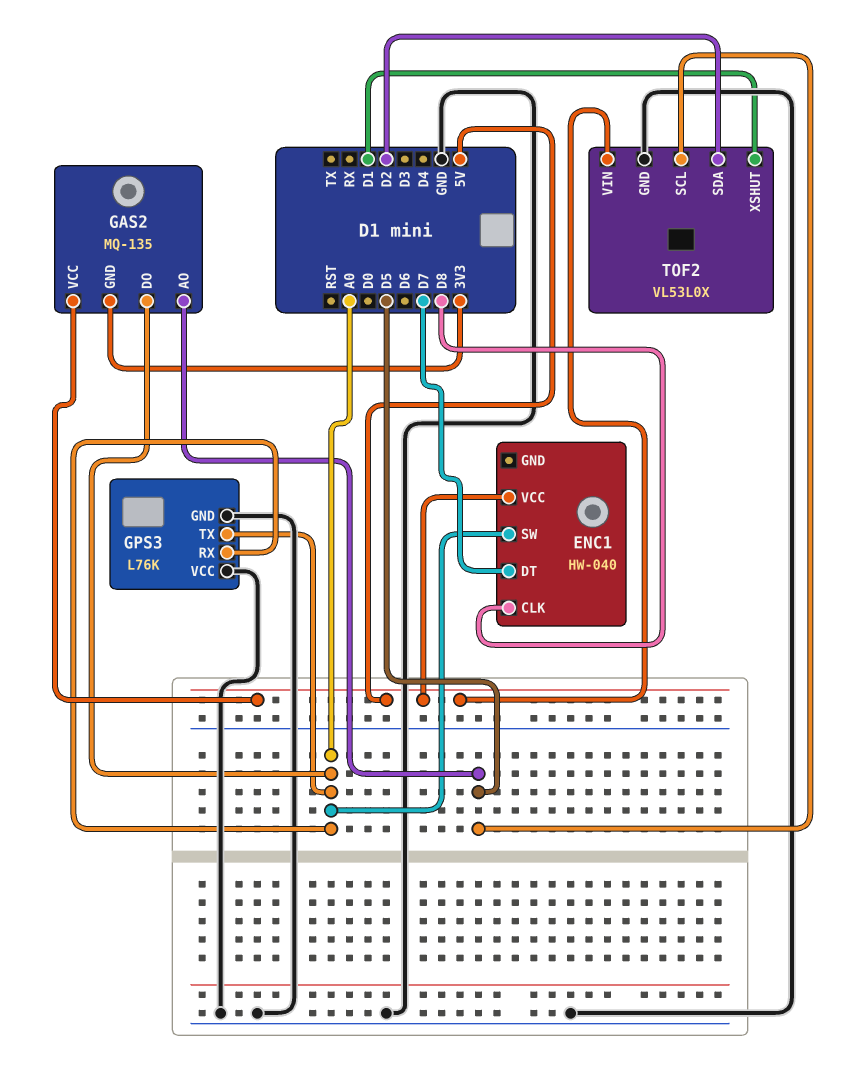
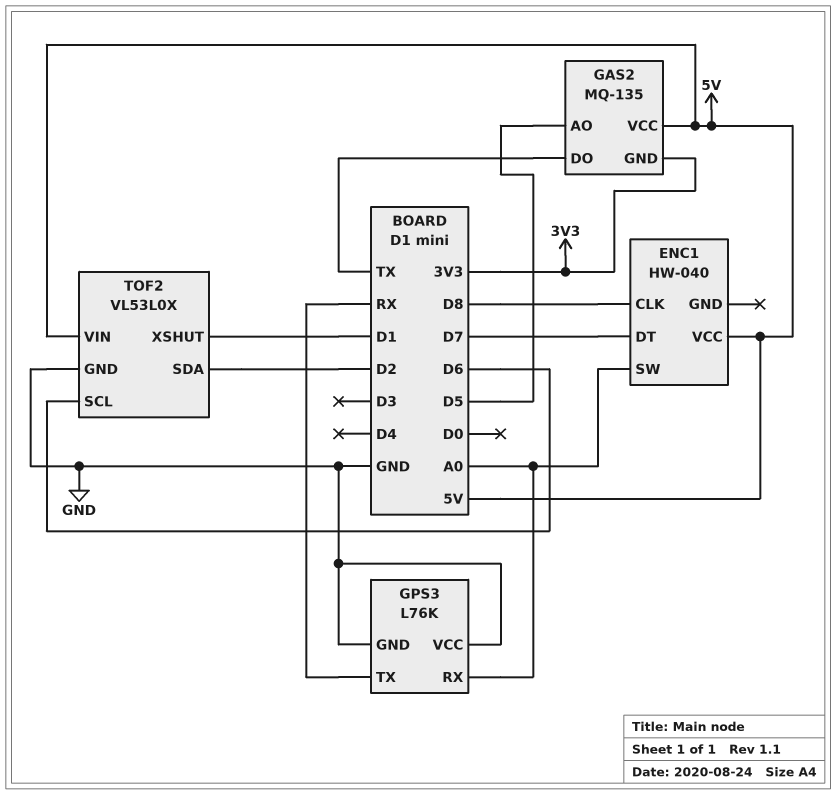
GAS2 pin DO: A0 -> TX
GPS3 pin TX: A0 -> RX
TOF2 pin SCL: D5 -> D6

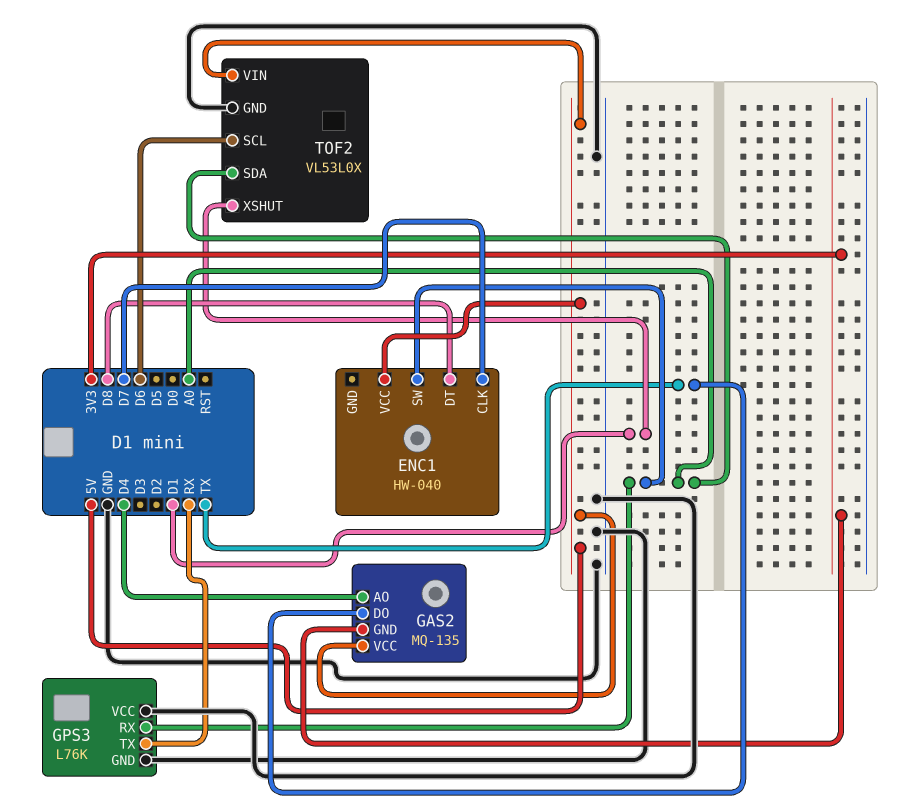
ENC1 pin CLK: D8 -> D7
ENC1 pin DT: D7 -> D8
GAS2 pin AO: D5 -> D4
TOF2 pin SDA: D2 -> A0

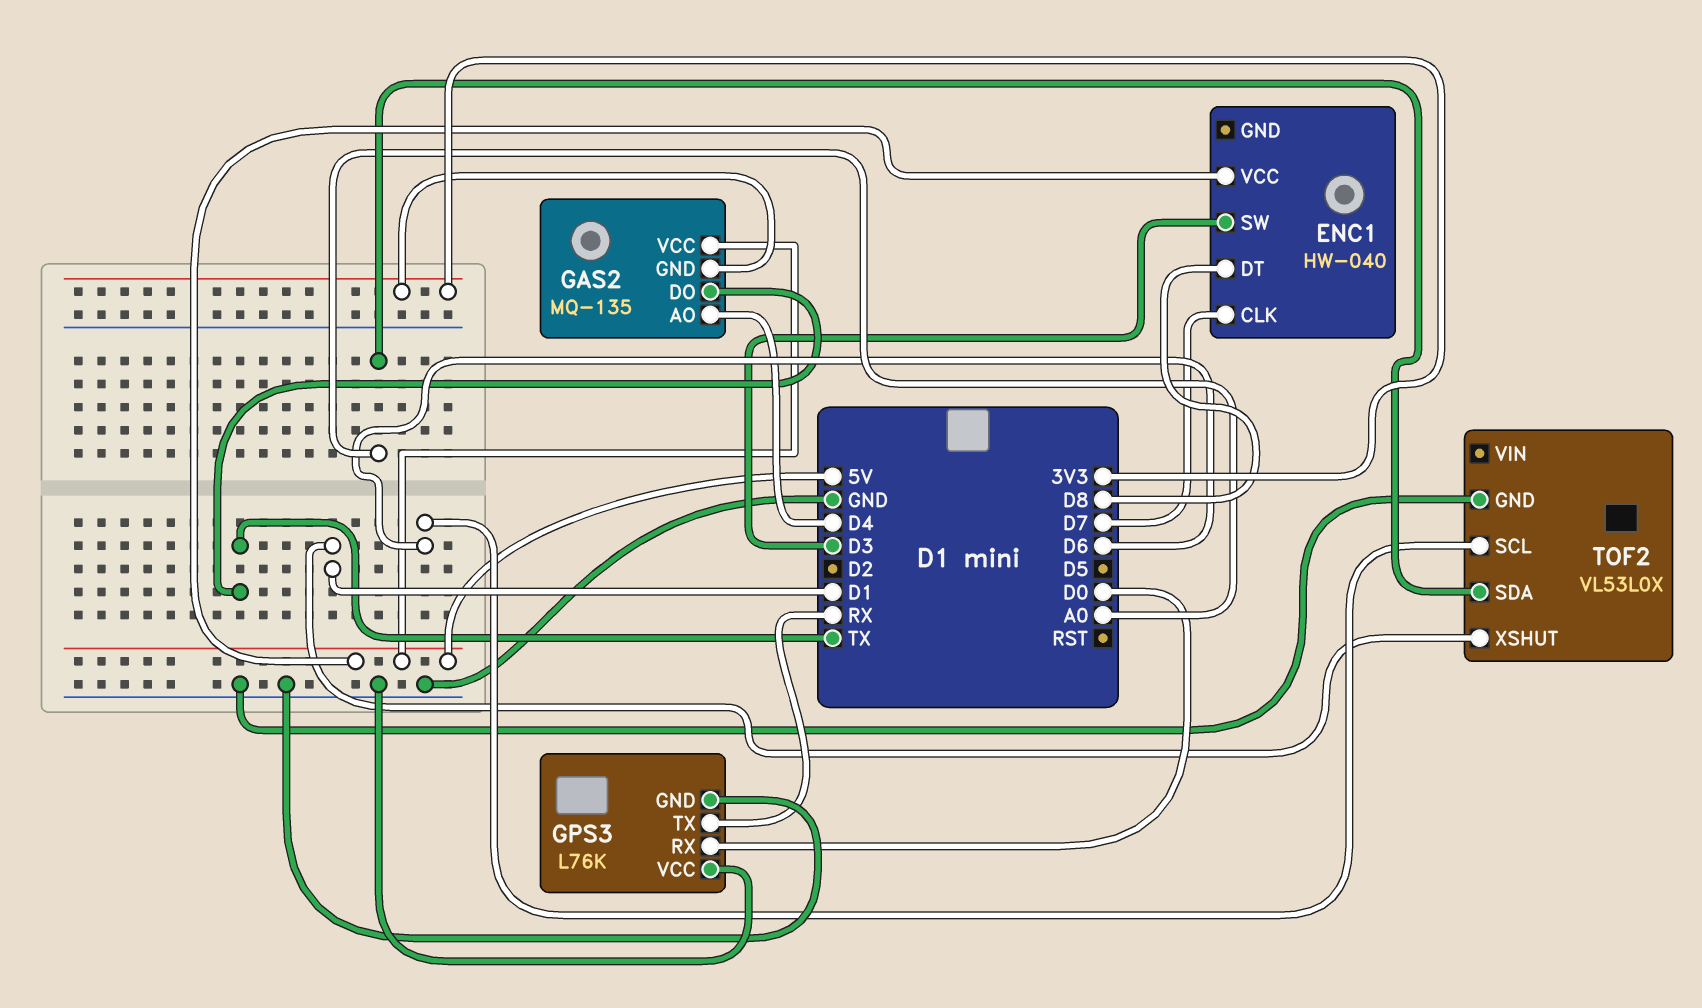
ENC1 pin SW: A0 -> D3
GPS3 pin RX: A0 -> D0
TOF2 pin VIN: 5V -> none

